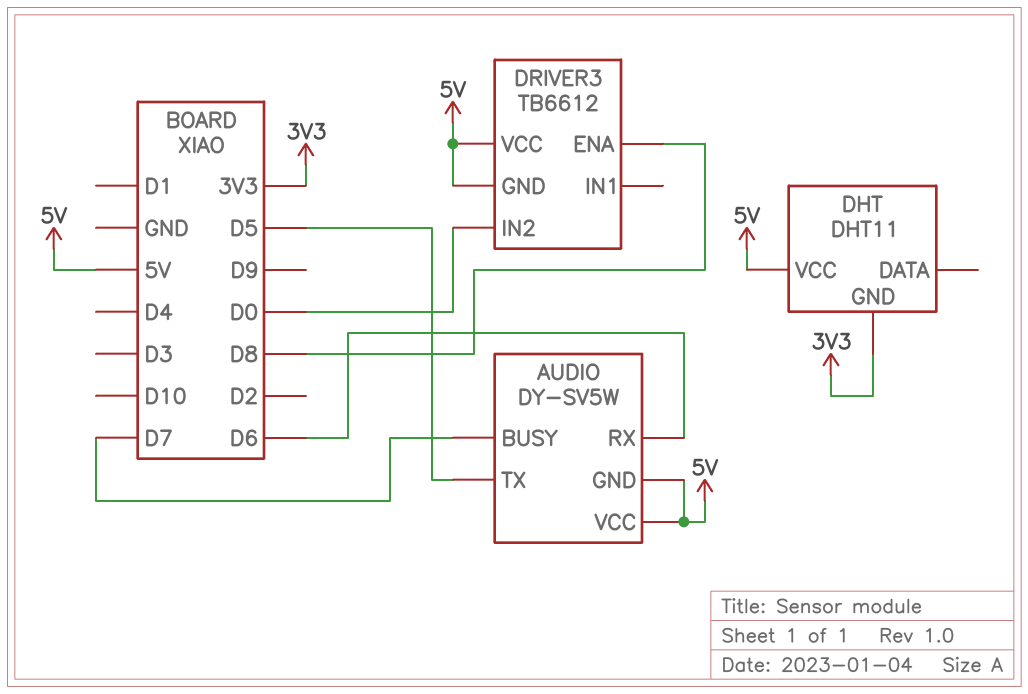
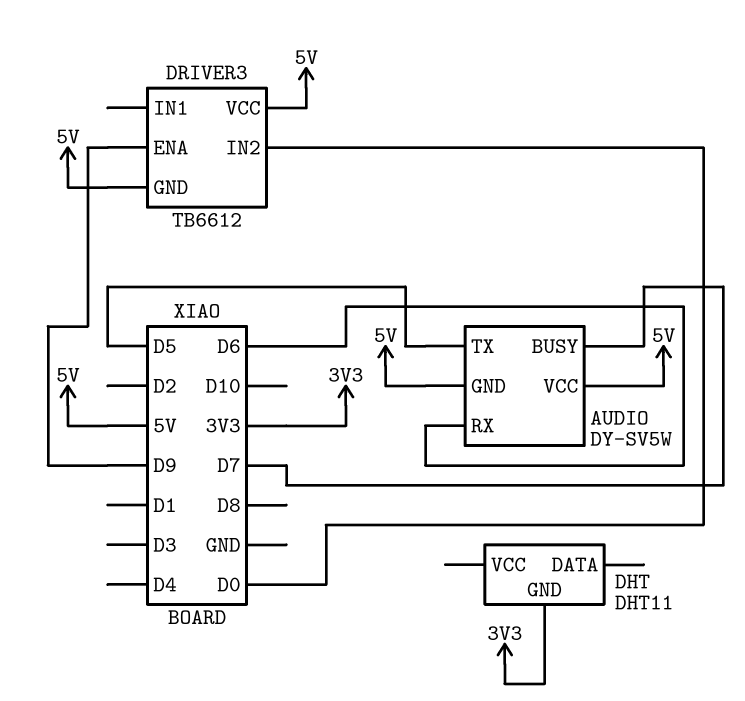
DHT pin VCC: 5V -> none
DRIVER3 pin ENA: D8 -> D9

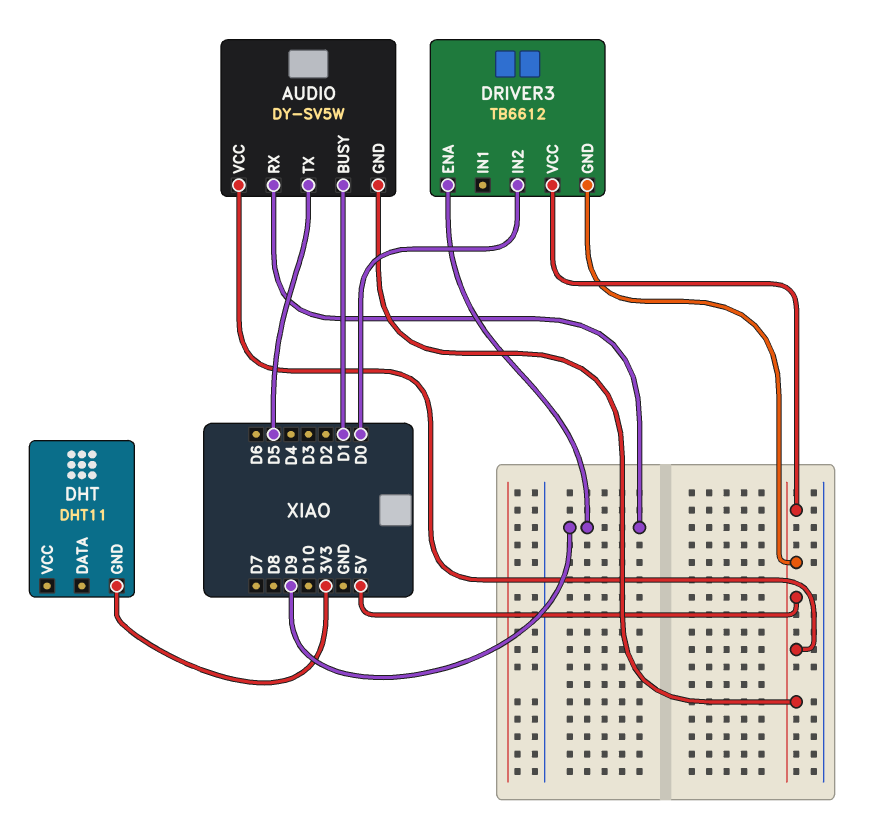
AUDIO pin BUSY: D7 -> D1
AUDIO pin RX: D6 -> D9

